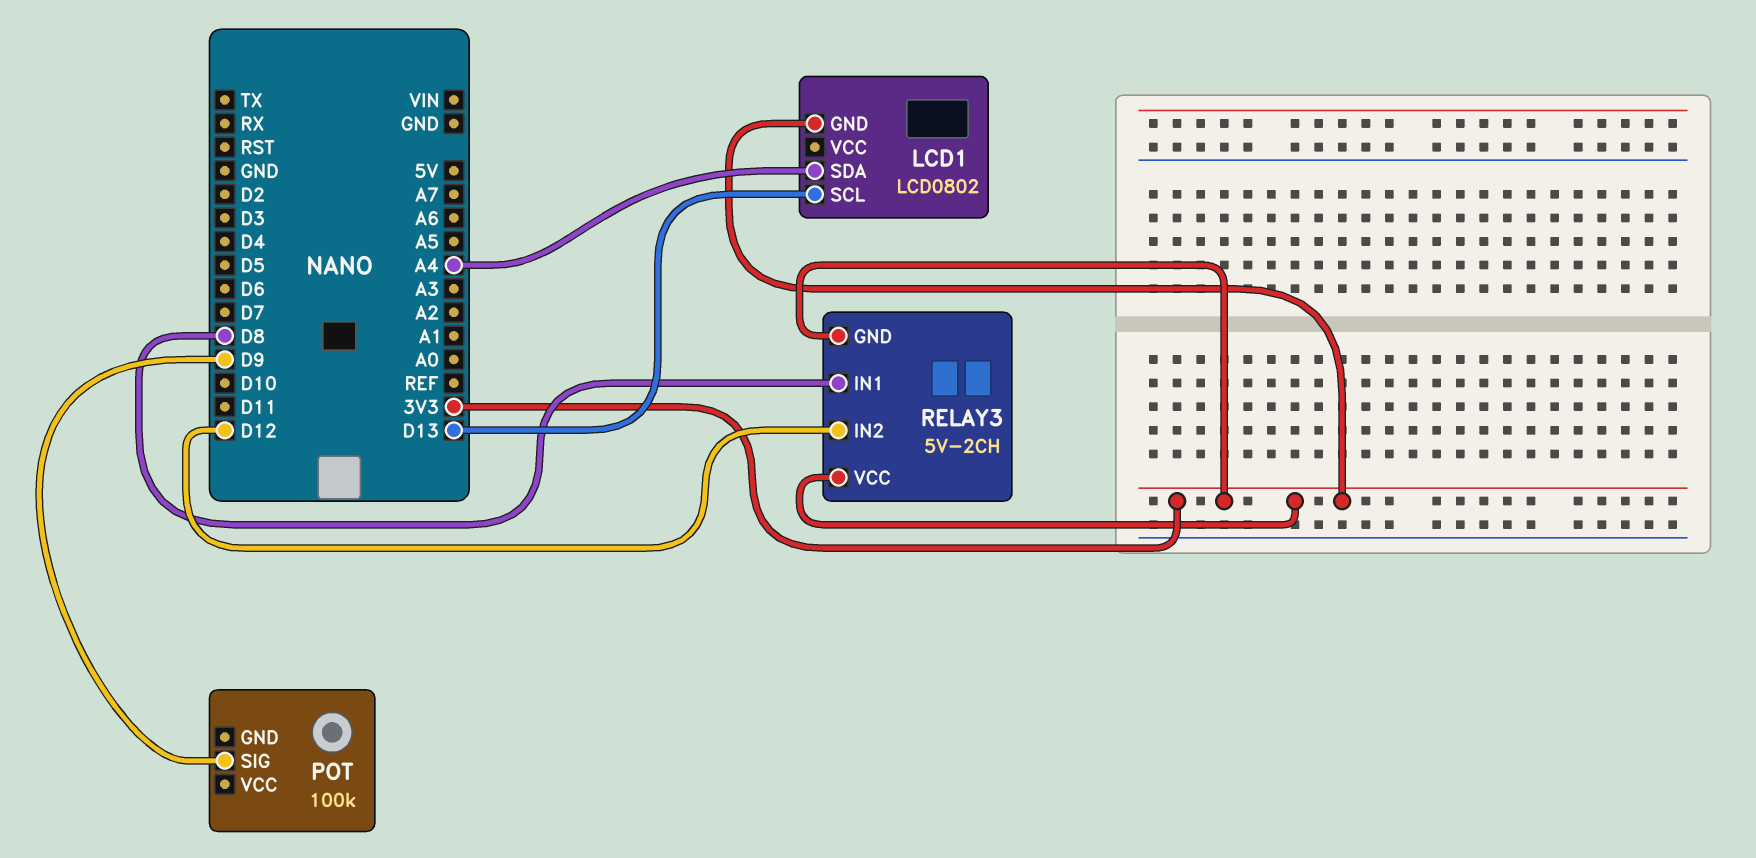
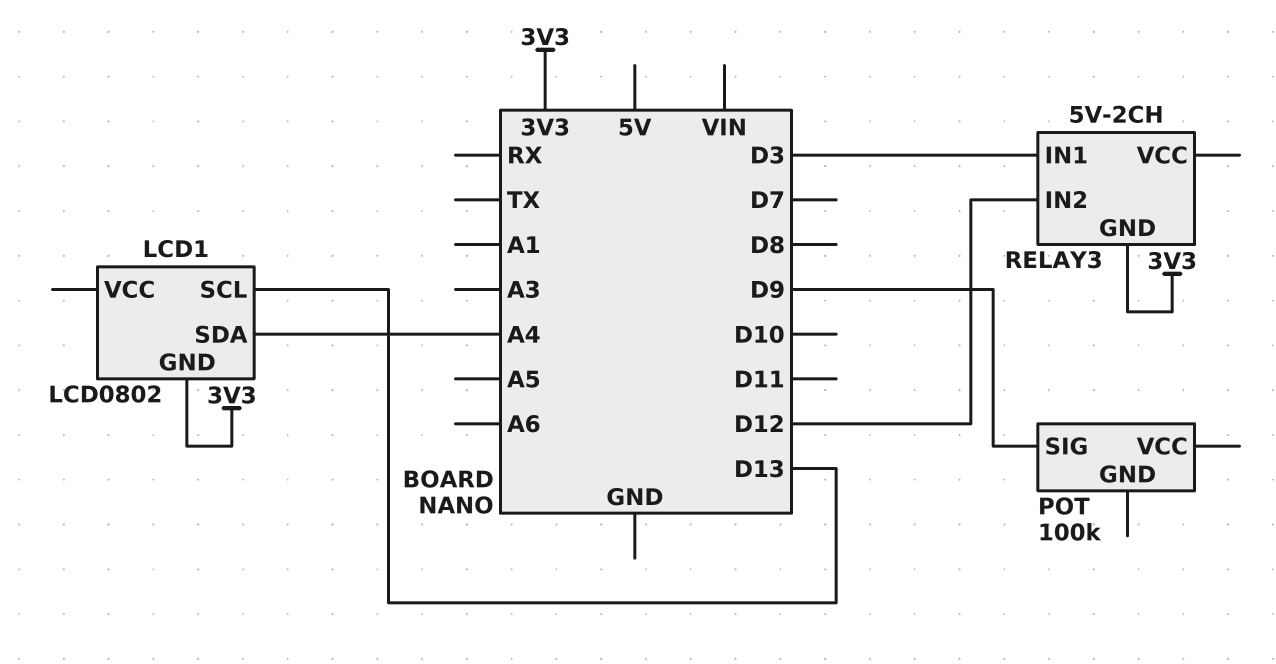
RELAY3 pin IN1: D8 -> D3
RELAY3 pin VCC: 3V3 -> none

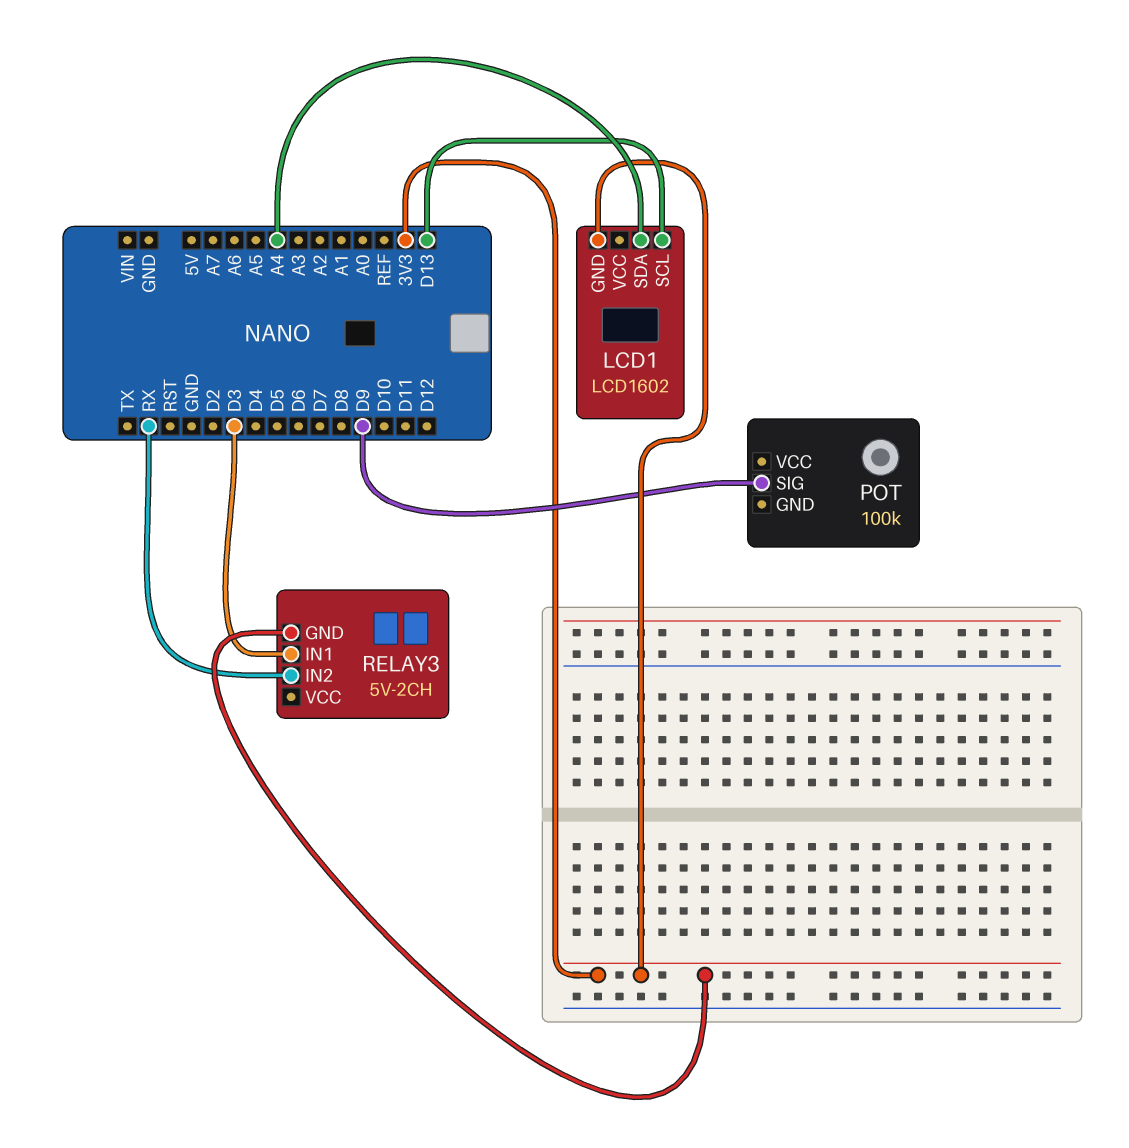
LCD1: LCD0802 -> LCD1602
RELAY3 pin IN2: D12 -> RX

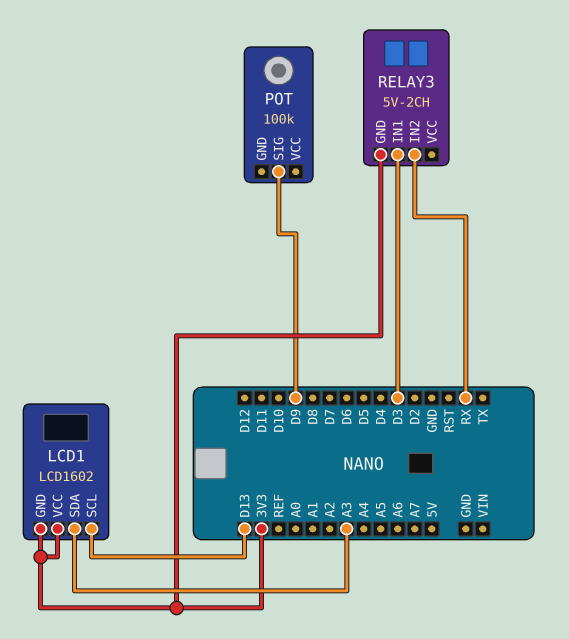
LCD1 pin SDA: A4 -> A3
LCD1 pin VCC: none -> 3V3

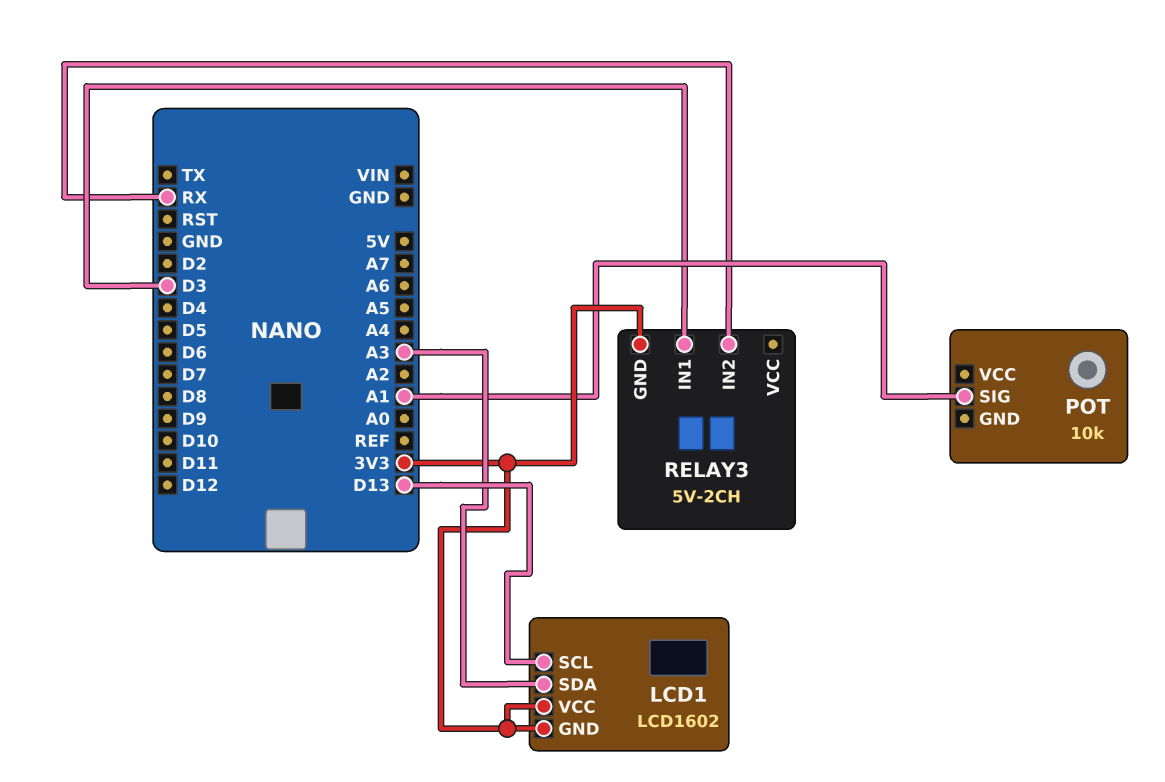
POT: 100k -> 10k
POT pin SIG: D9 -> A1

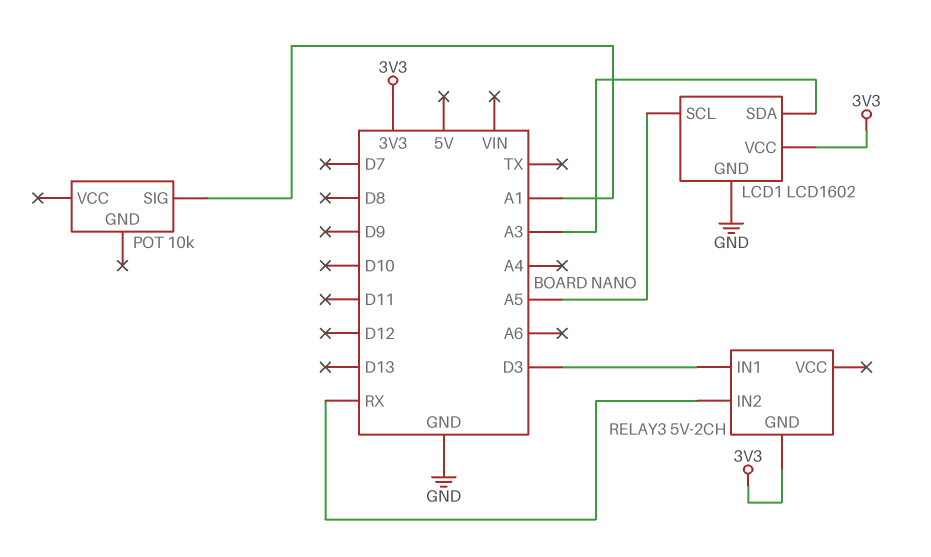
LCD1 pin GND: 3V3 -> GND
LCD1 pin SCL: D13 -> A5

